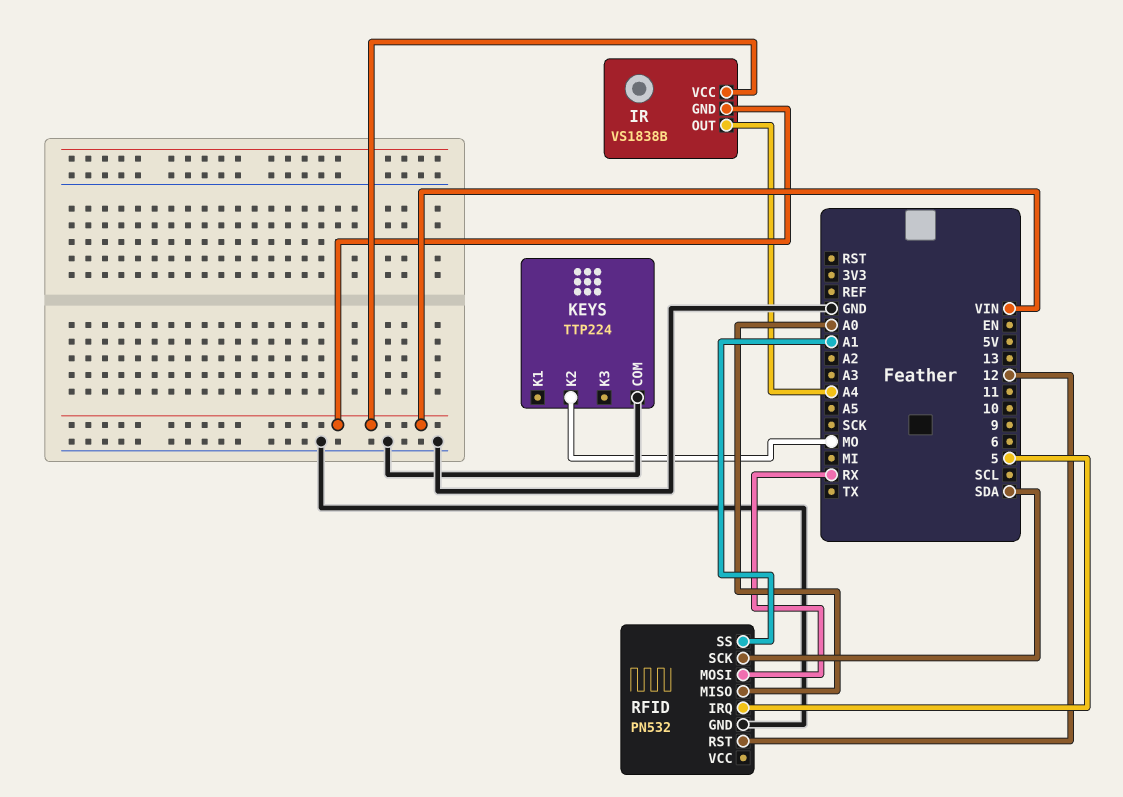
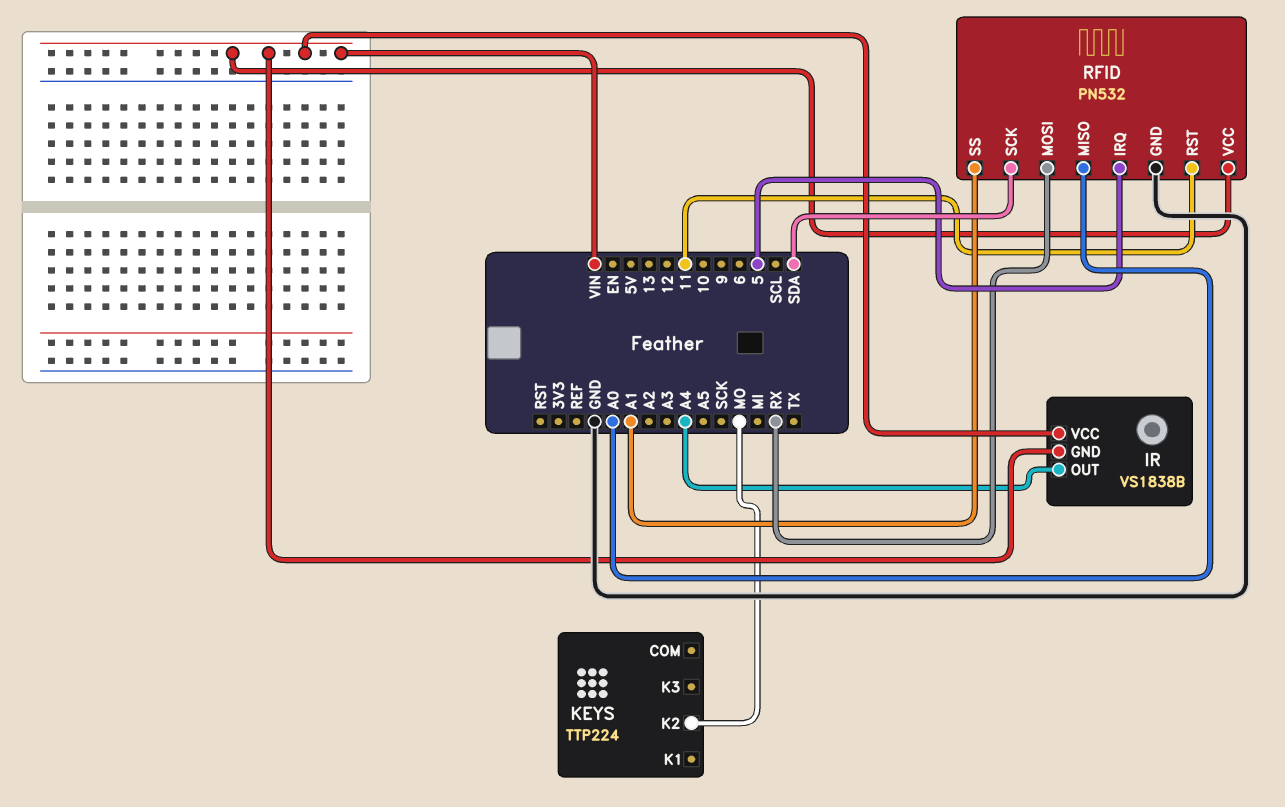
KEYS pin COM: GND -> none
RFID pin RST: 12 -> 11
RFID pin VCC: none -> VIN

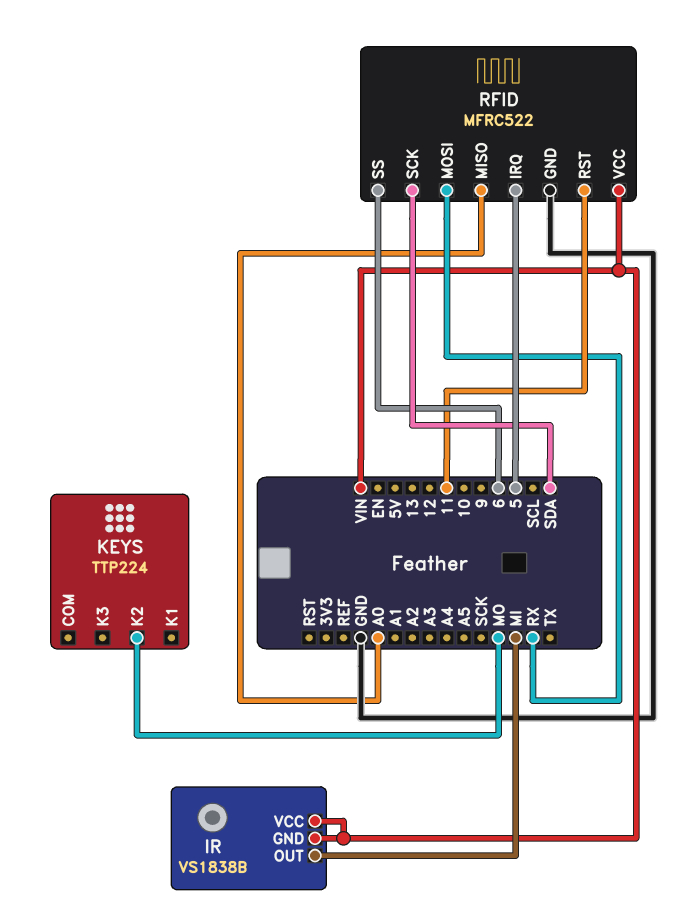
IR pin OUT: A4 -> MI
RFID: PN532 -> MFRC522
RFID pin SS: A1 -> 6

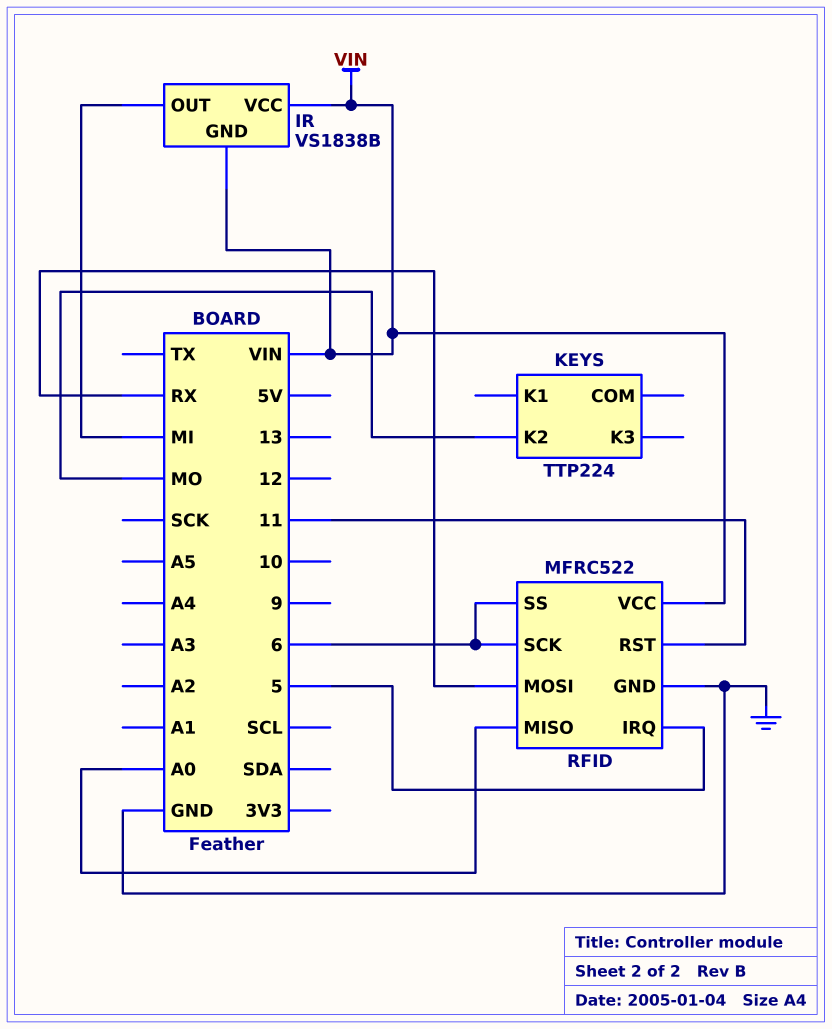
RFID pin SCK: SDA -> 6

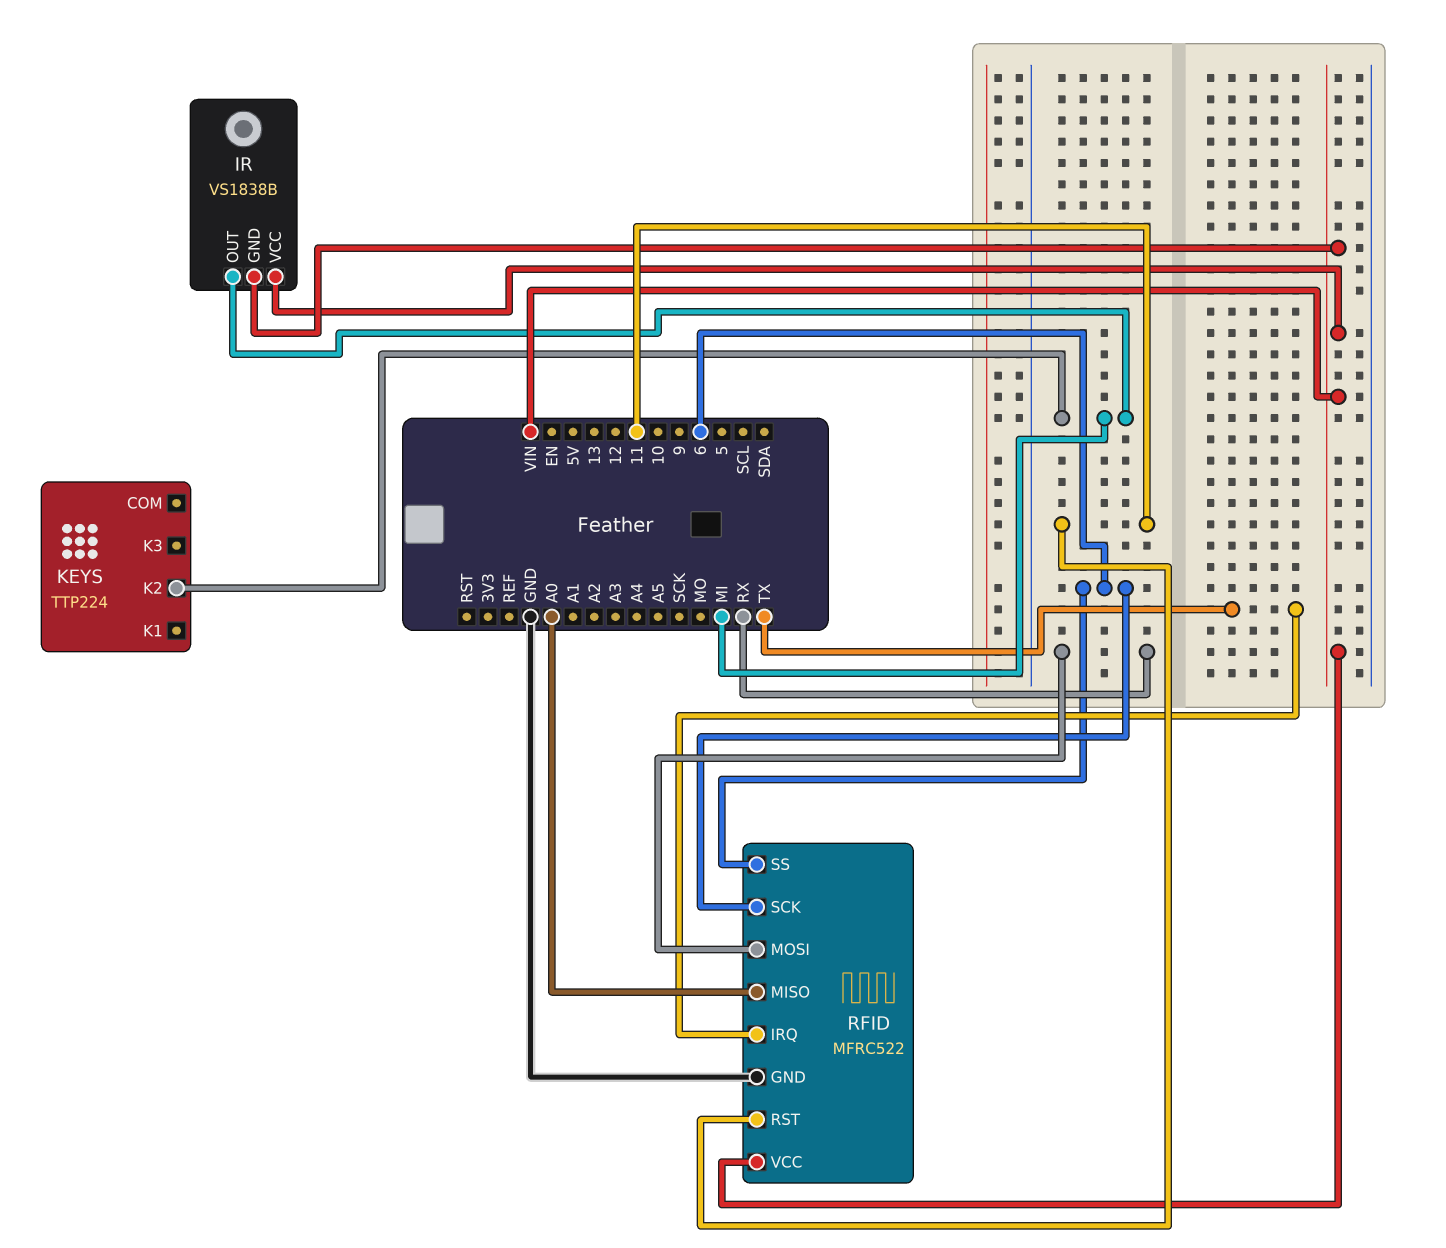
KEYS pin K2: MO -> MI
RFID pin IRQ: 5 -> TX

